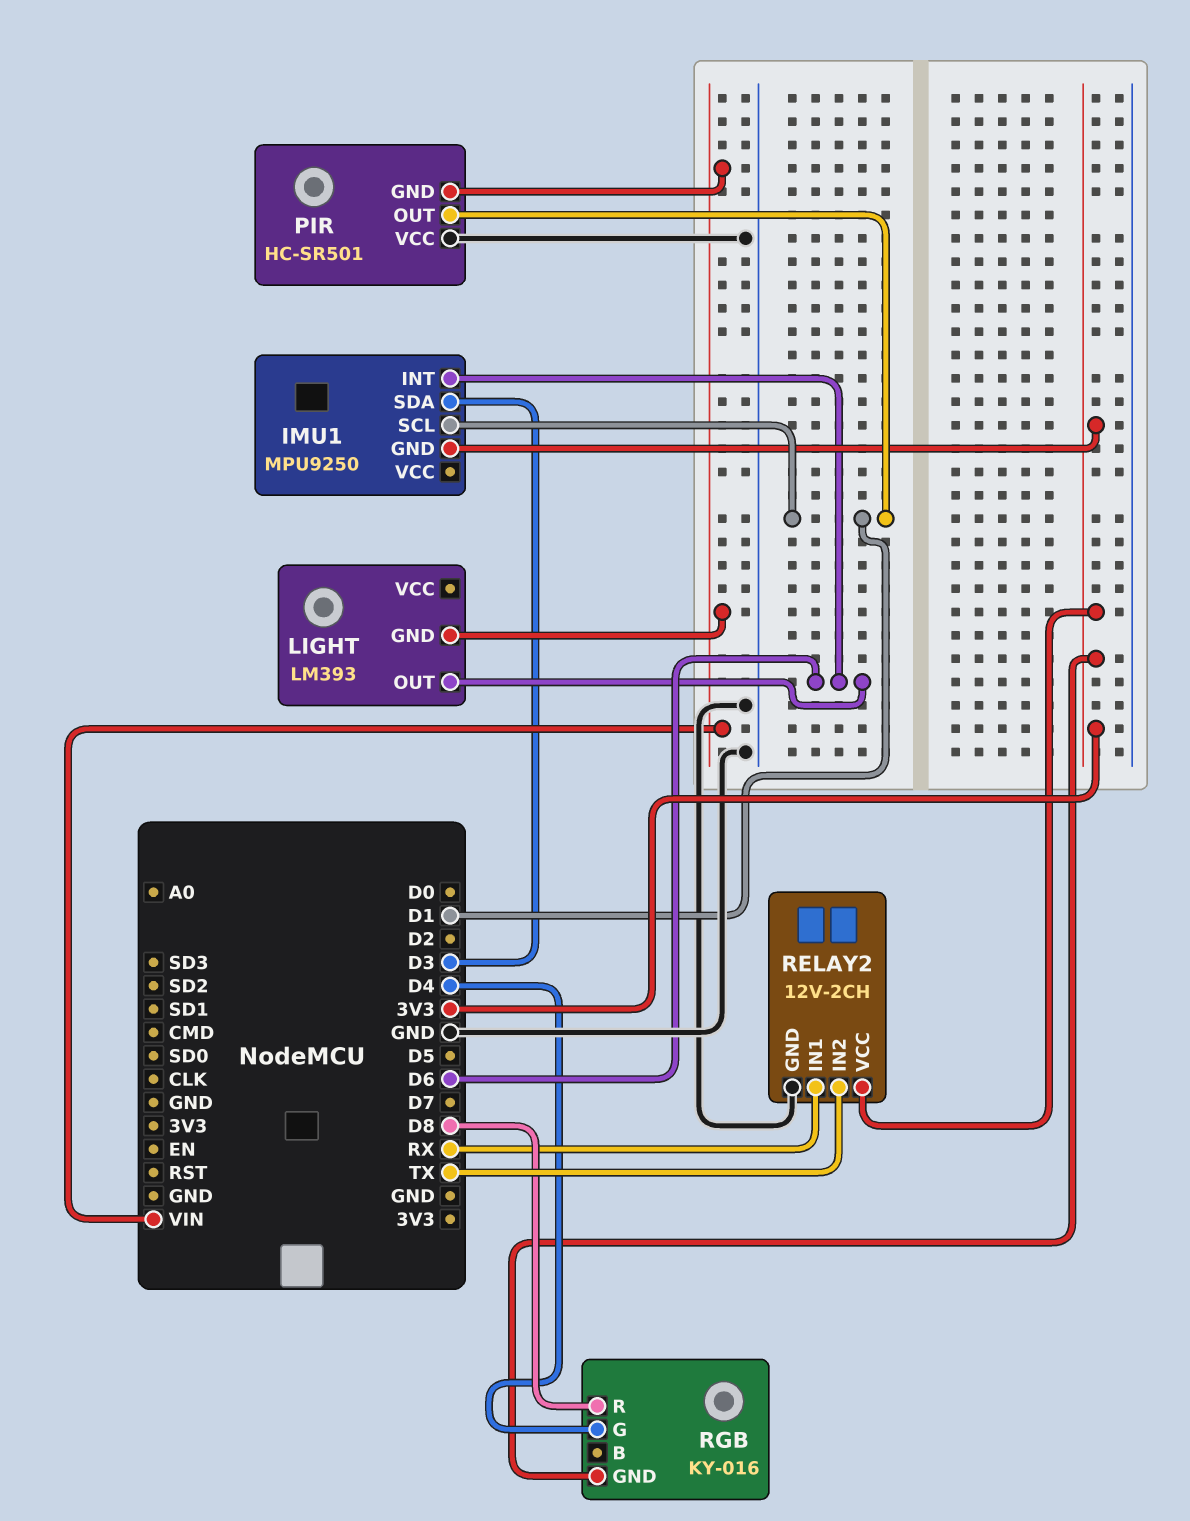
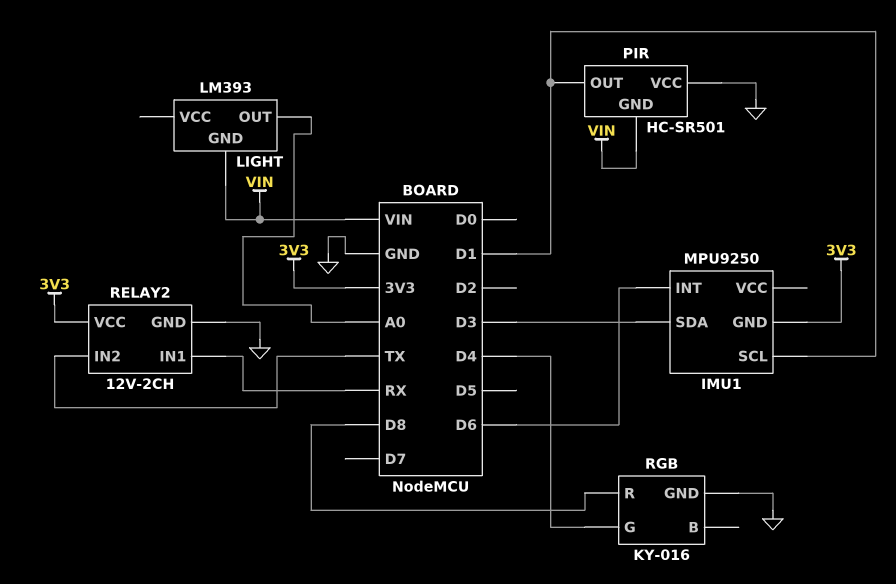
LIGHT pin OUT: D6 -> A0
RGB pin GND: 3V3 -> GND

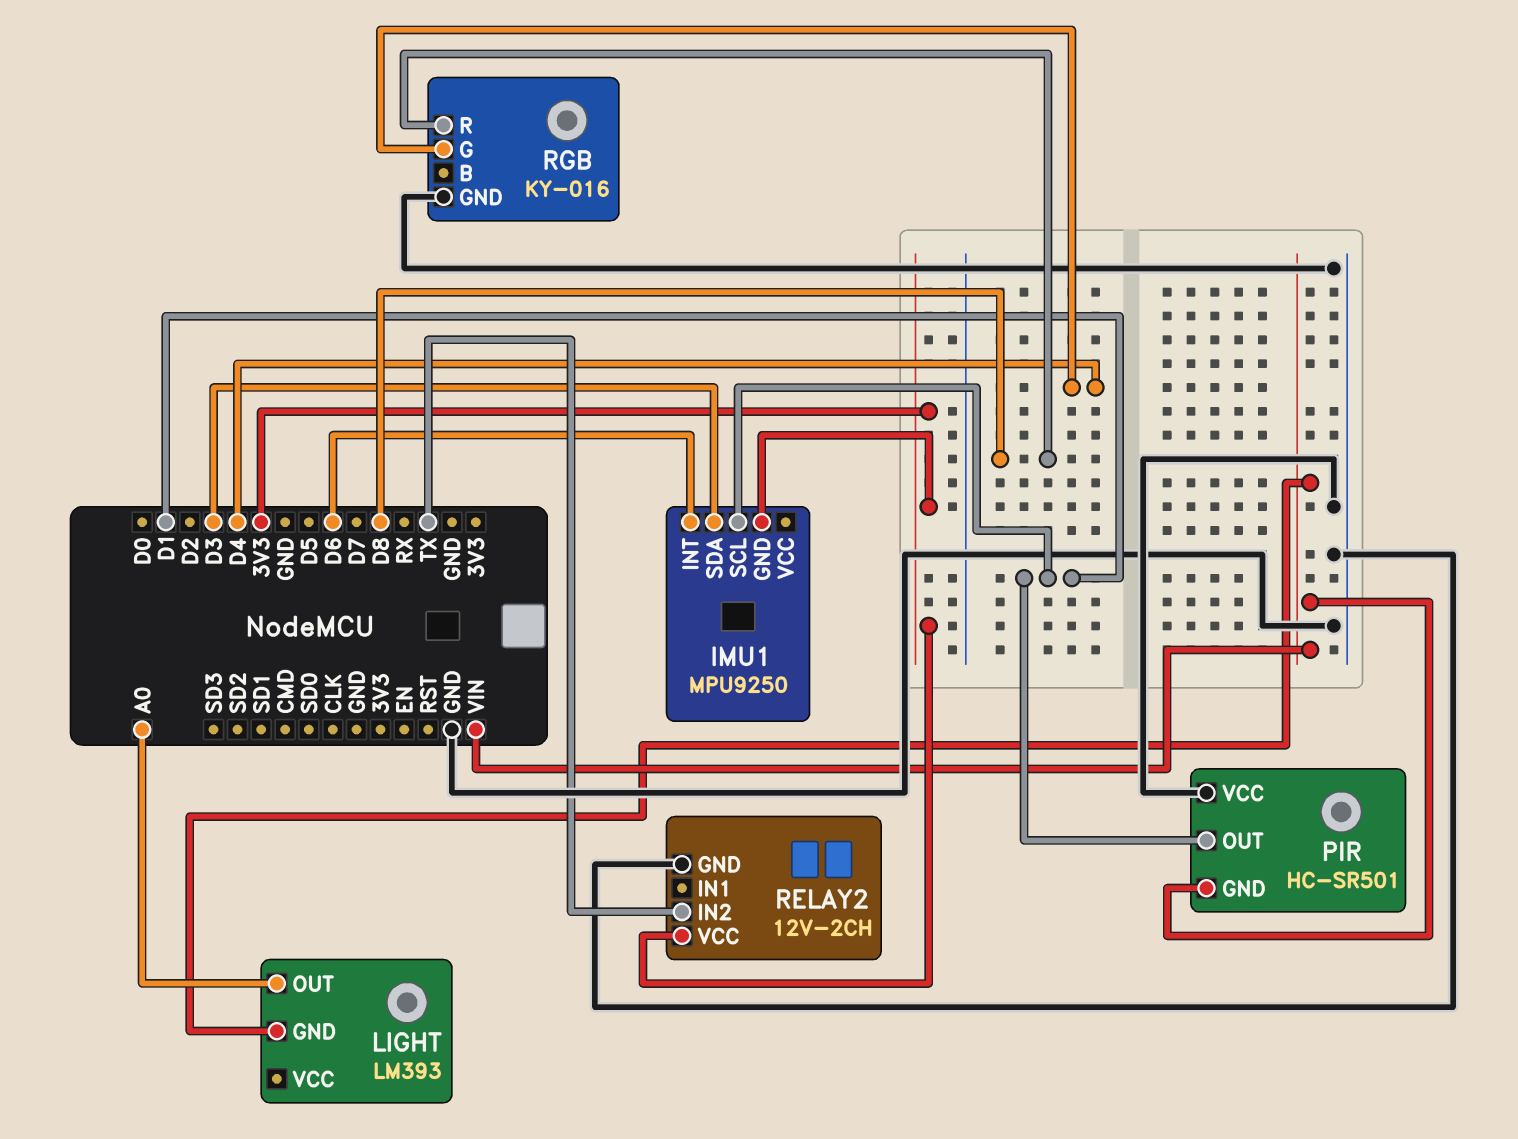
RELAY2 pin IN1: RX -> none

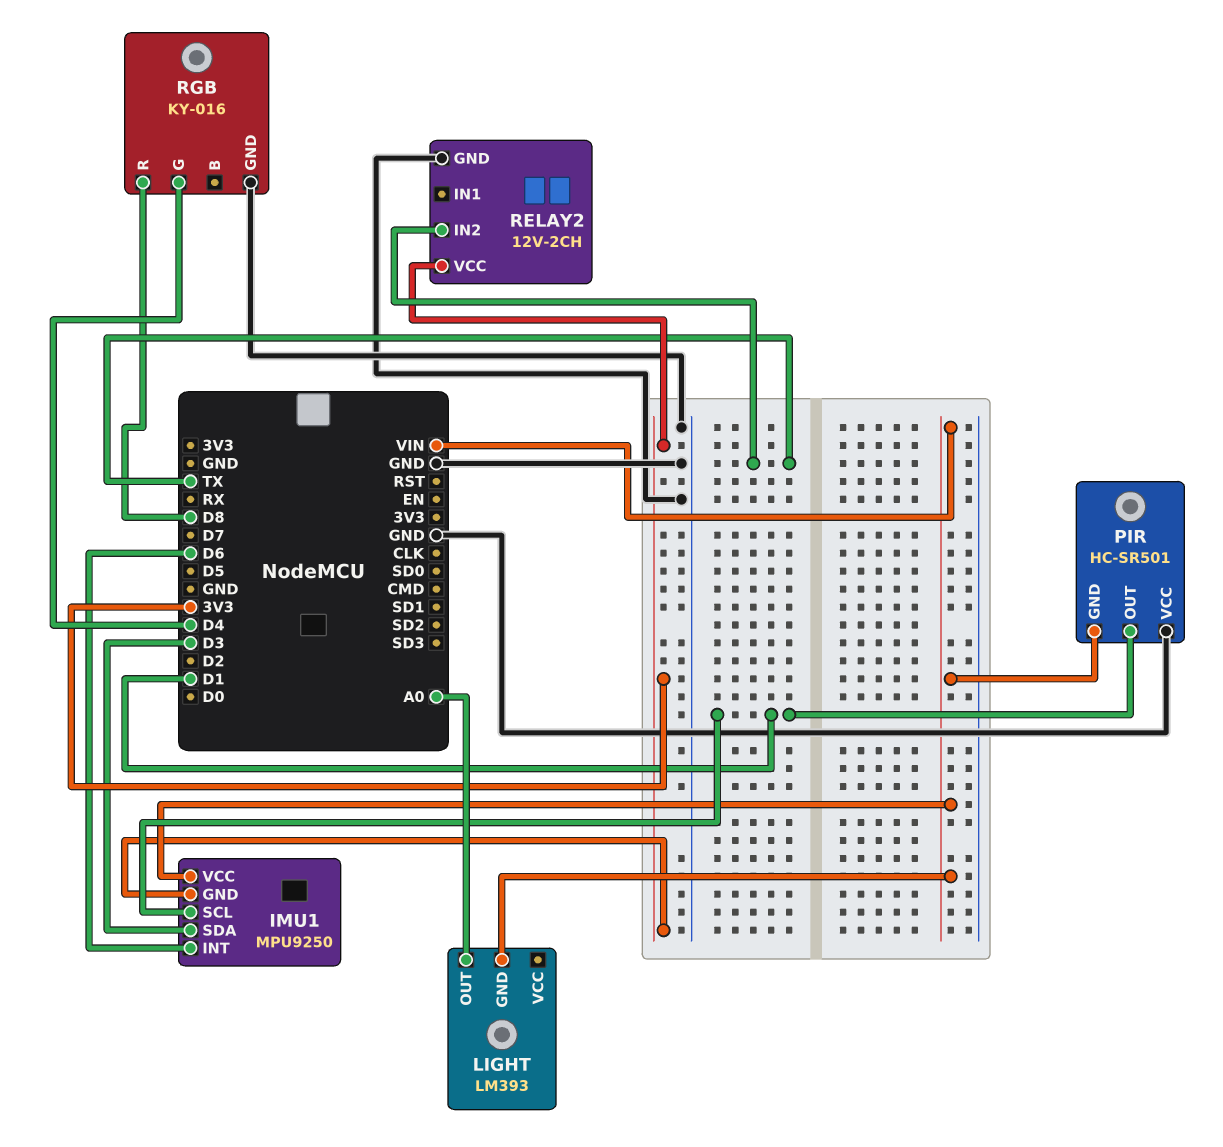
IMU1 pin VCC: none -> VIN

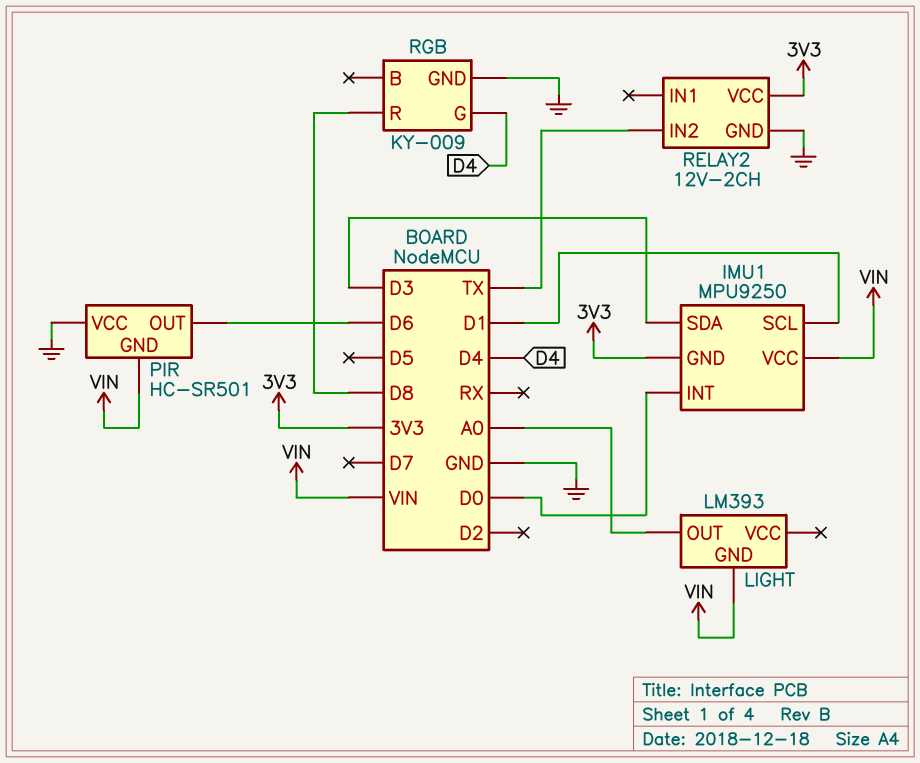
IMU1 pin INT: D6 -> D0
PIR pin OUT: D1 -> D6
RGB: KY-016 -> KY-009

